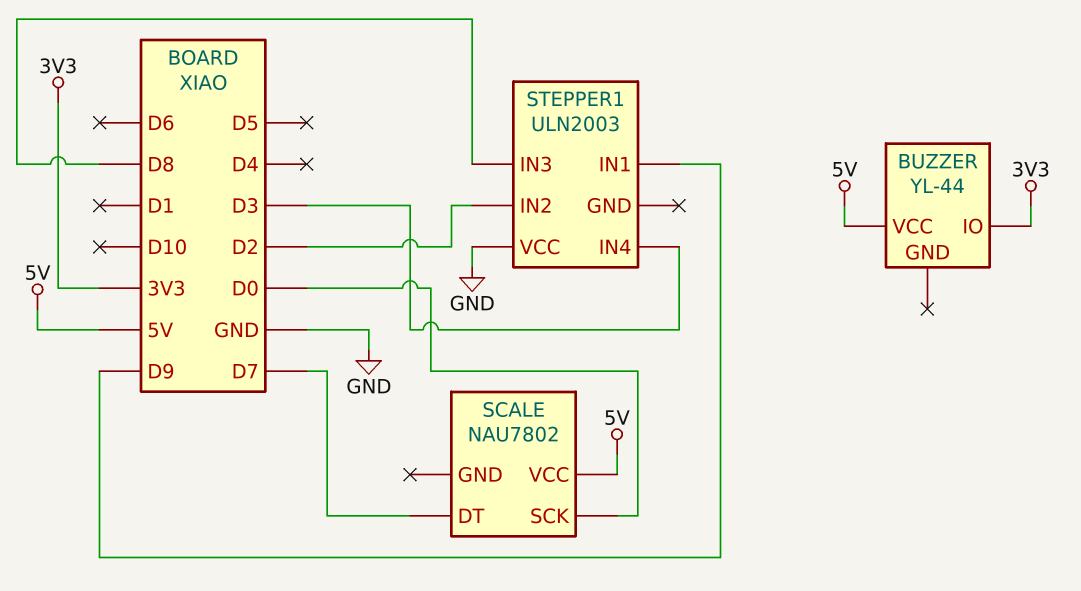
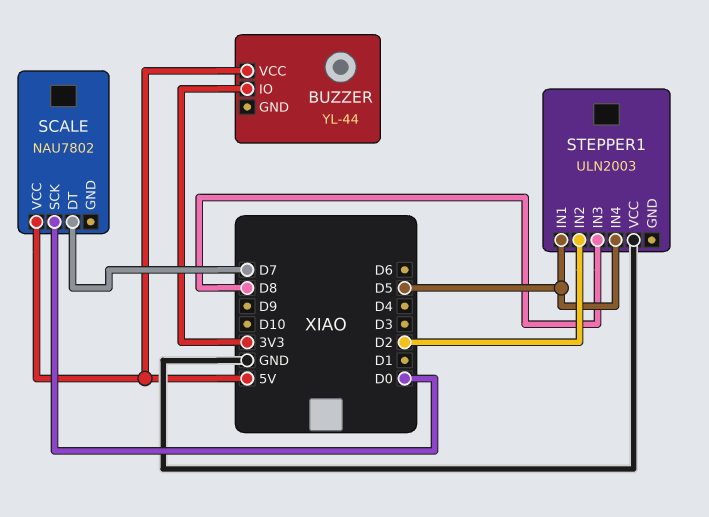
STEPPER1 pin IN1: D9 -> D5
STEPPER1 pin IN4: D3 -> D5

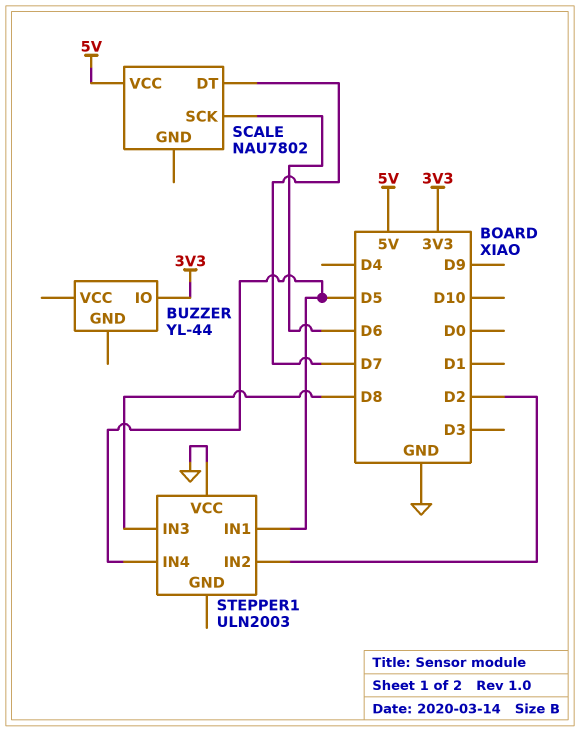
BUZZER pin VCC: 5V -> none
SCALE pin SCK: D0 -> D6

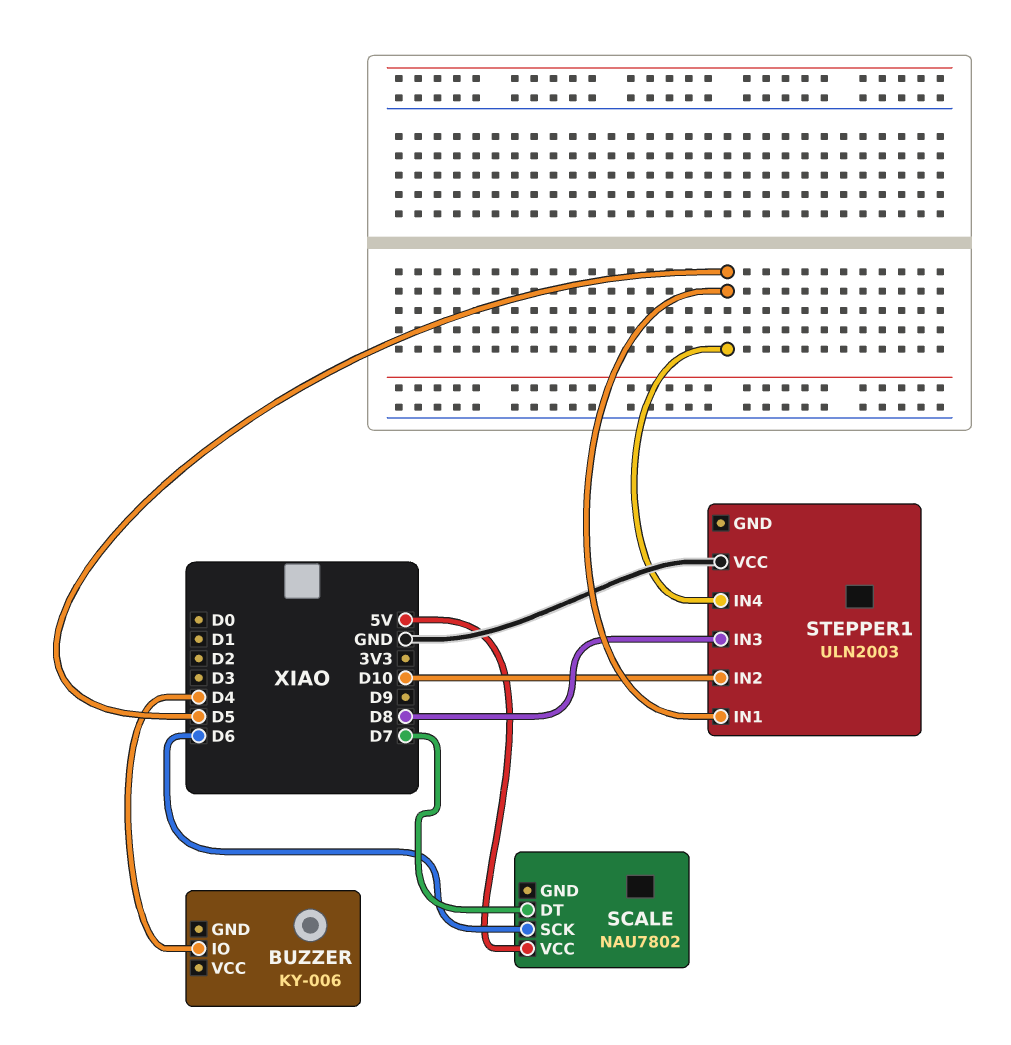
BUZZER: YL-44 -> KY-006
BUZZER pin IO: 3V3 -> D4
STEPPER1 pin IN2: D2 -> D10

